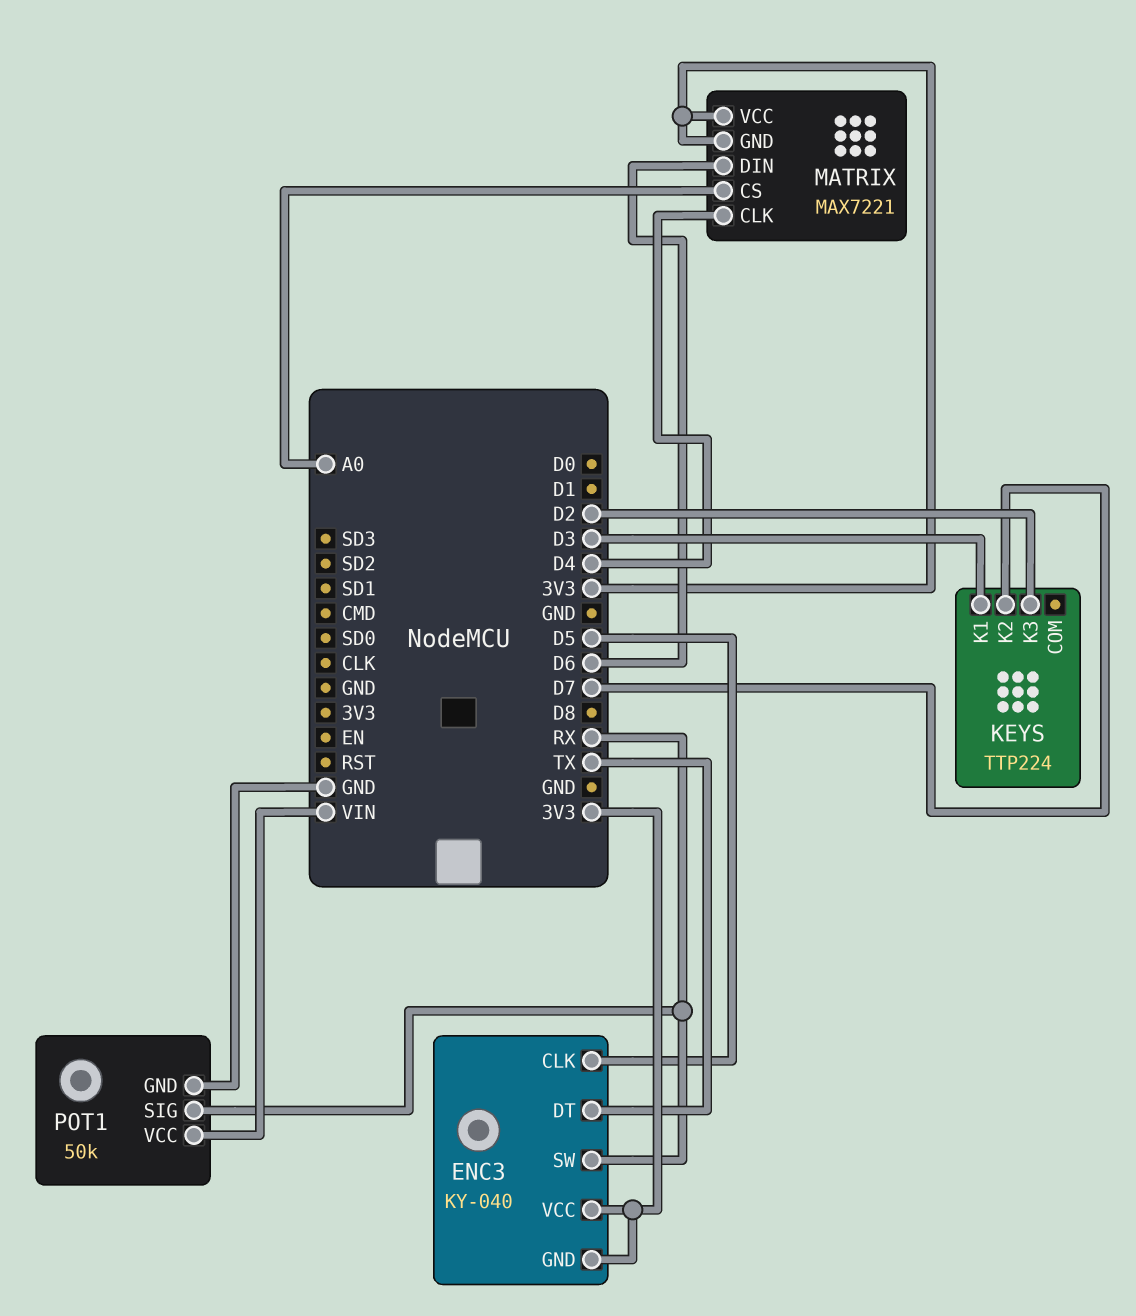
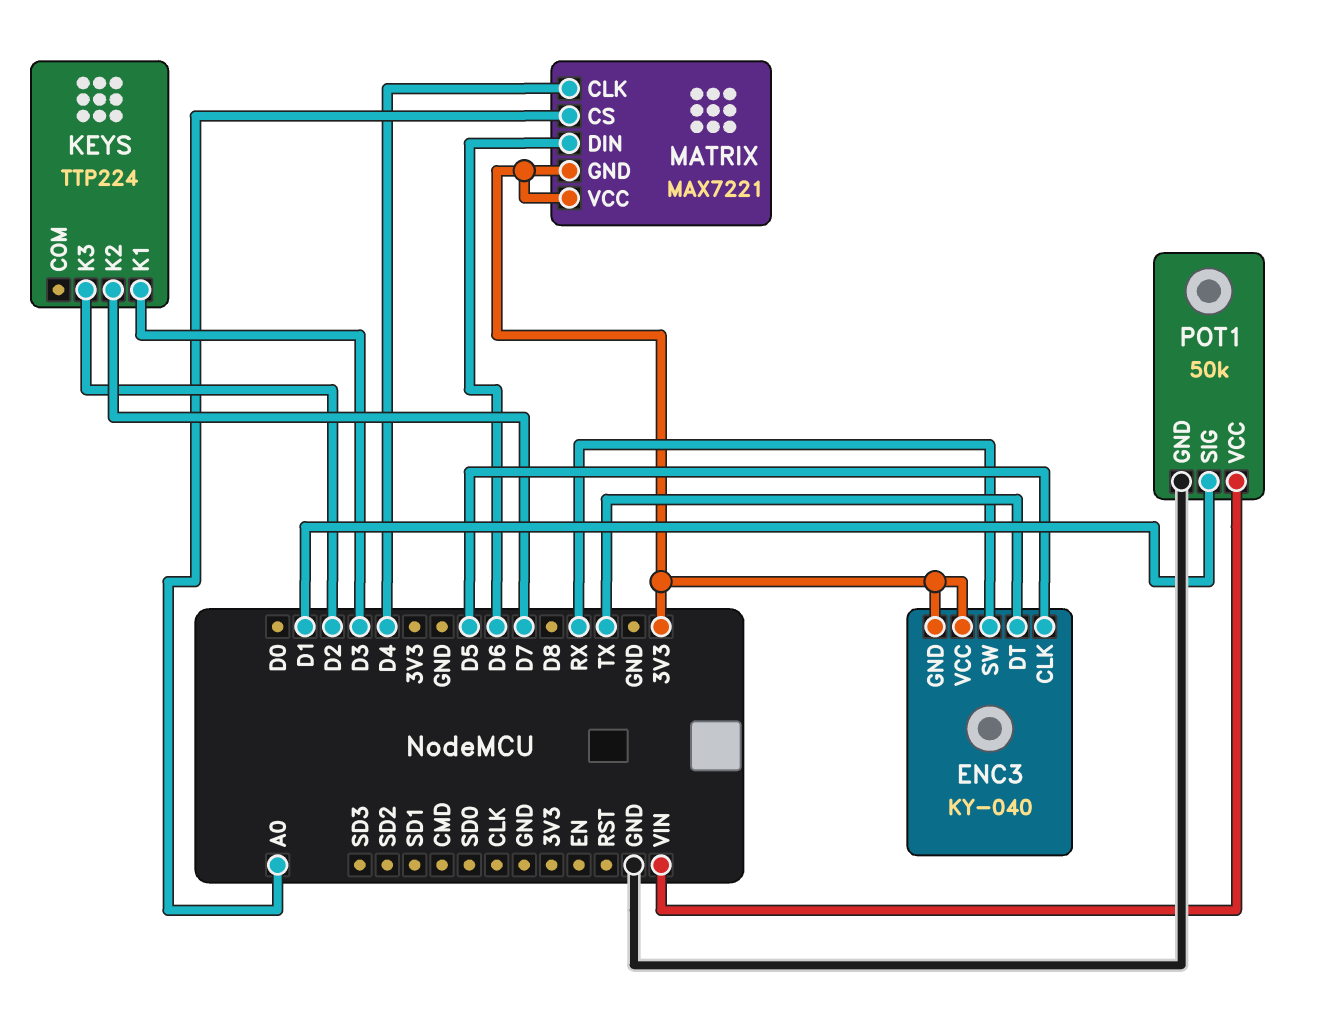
POT1 pin SIG: RX -> D1

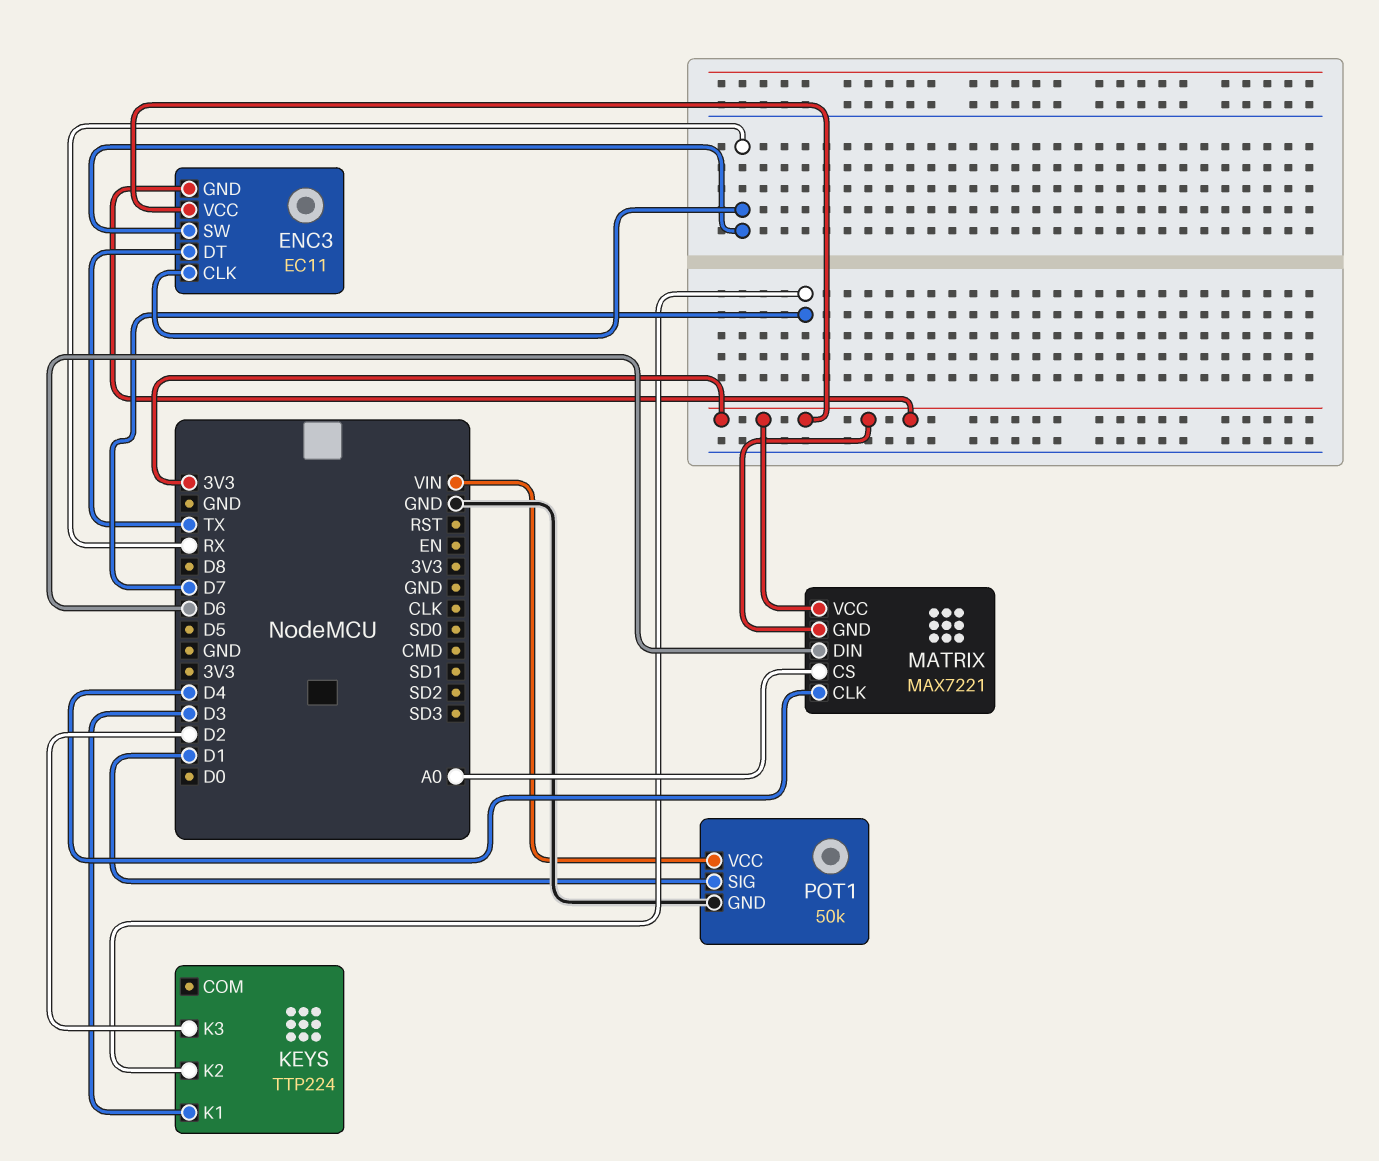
ENC3: KY-040 -> EC11
ENC3 pin CLK: D5 -> RX

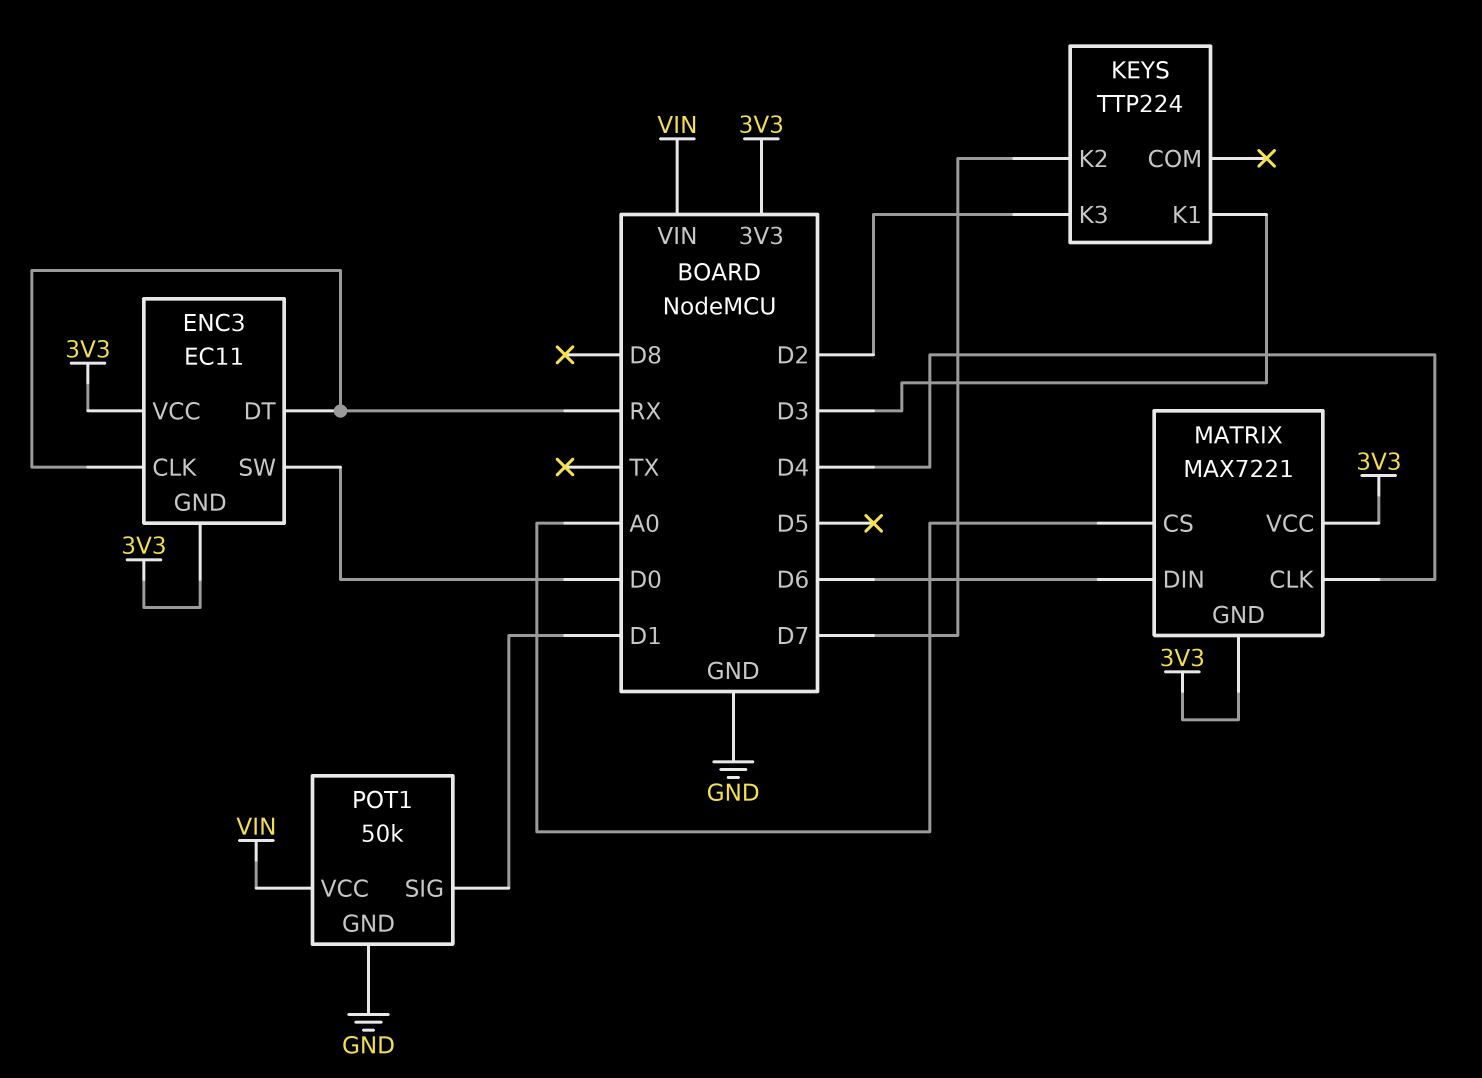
ENC3 pin DT: TX -> RX
ENC3 pin SW: RX -> D0

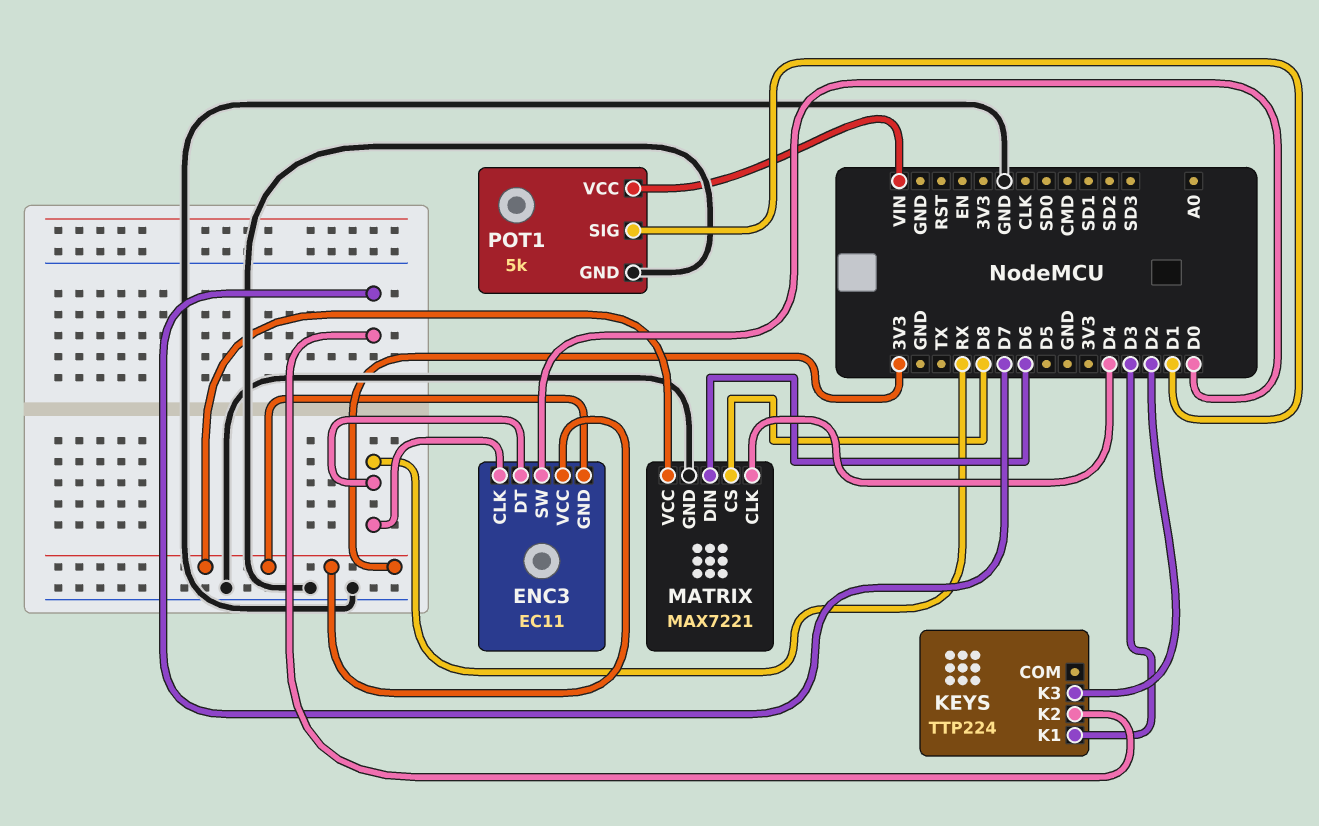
MATRIX pin CS: A0 -> D8
MATRIX pin GND: 3V3 -> GND
POT1: 50k -> 5k

